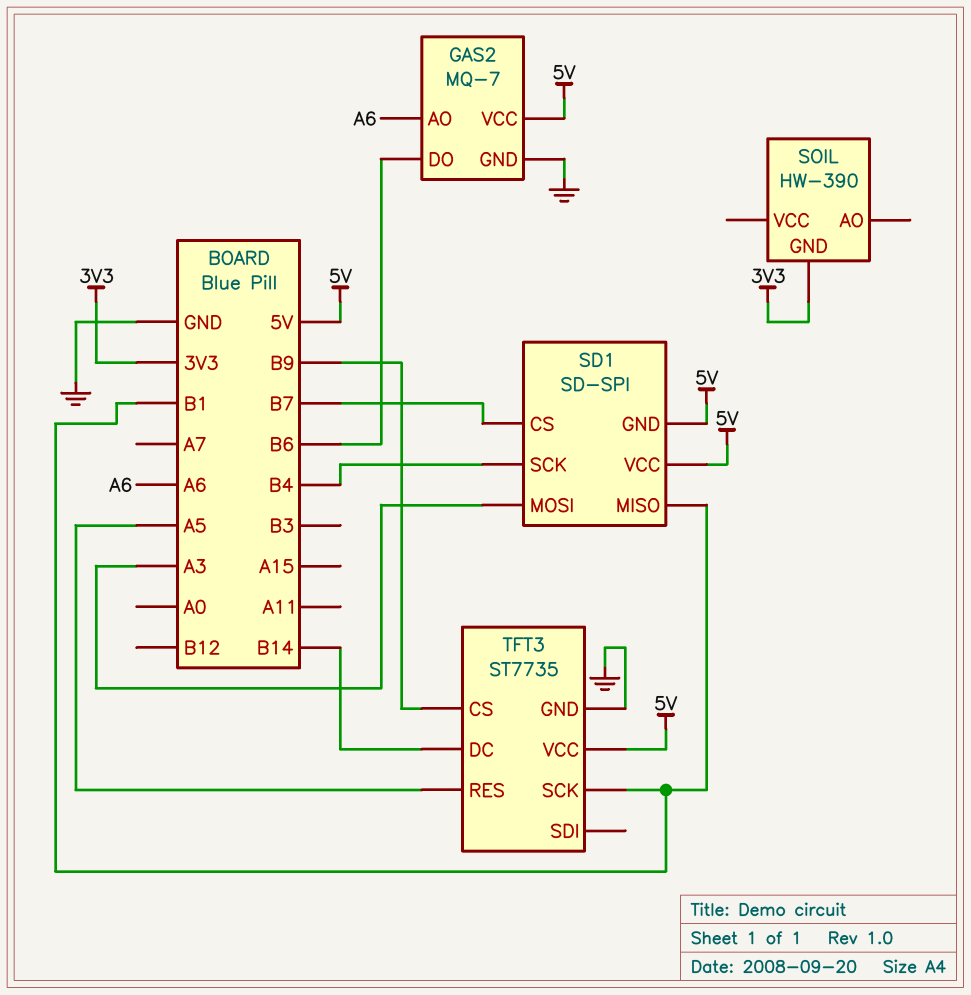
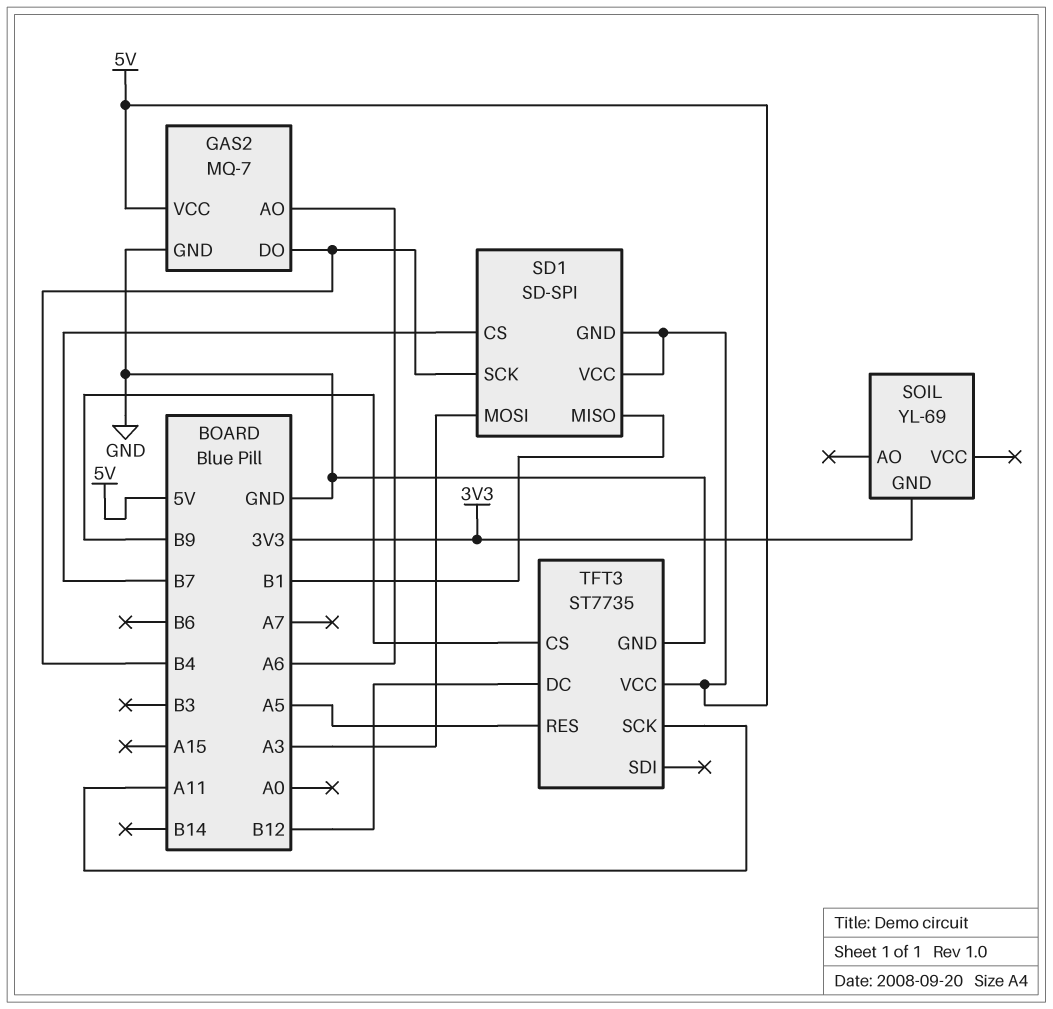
GAS2 pin DO: B6 -> B4
SOIL: HW-390 -> YL-69
TFT3 pin DC: B14 -> B12
TFT3 pin SCK: B1 -> A11

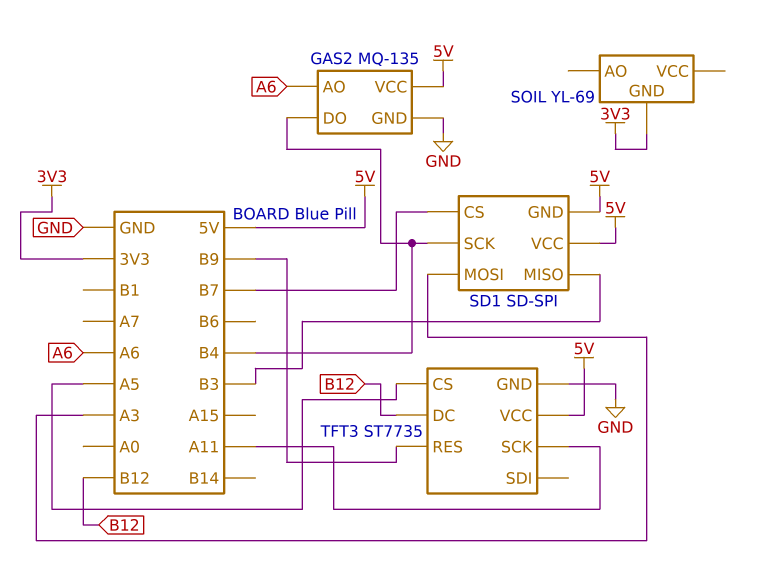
GAS2: MQ-7 -> MQ-135
SD1 pin MISO: B1 -> B3
TFT3 pin CS: B9 -> A5
TFT3 pin RES: A5 -> B9

